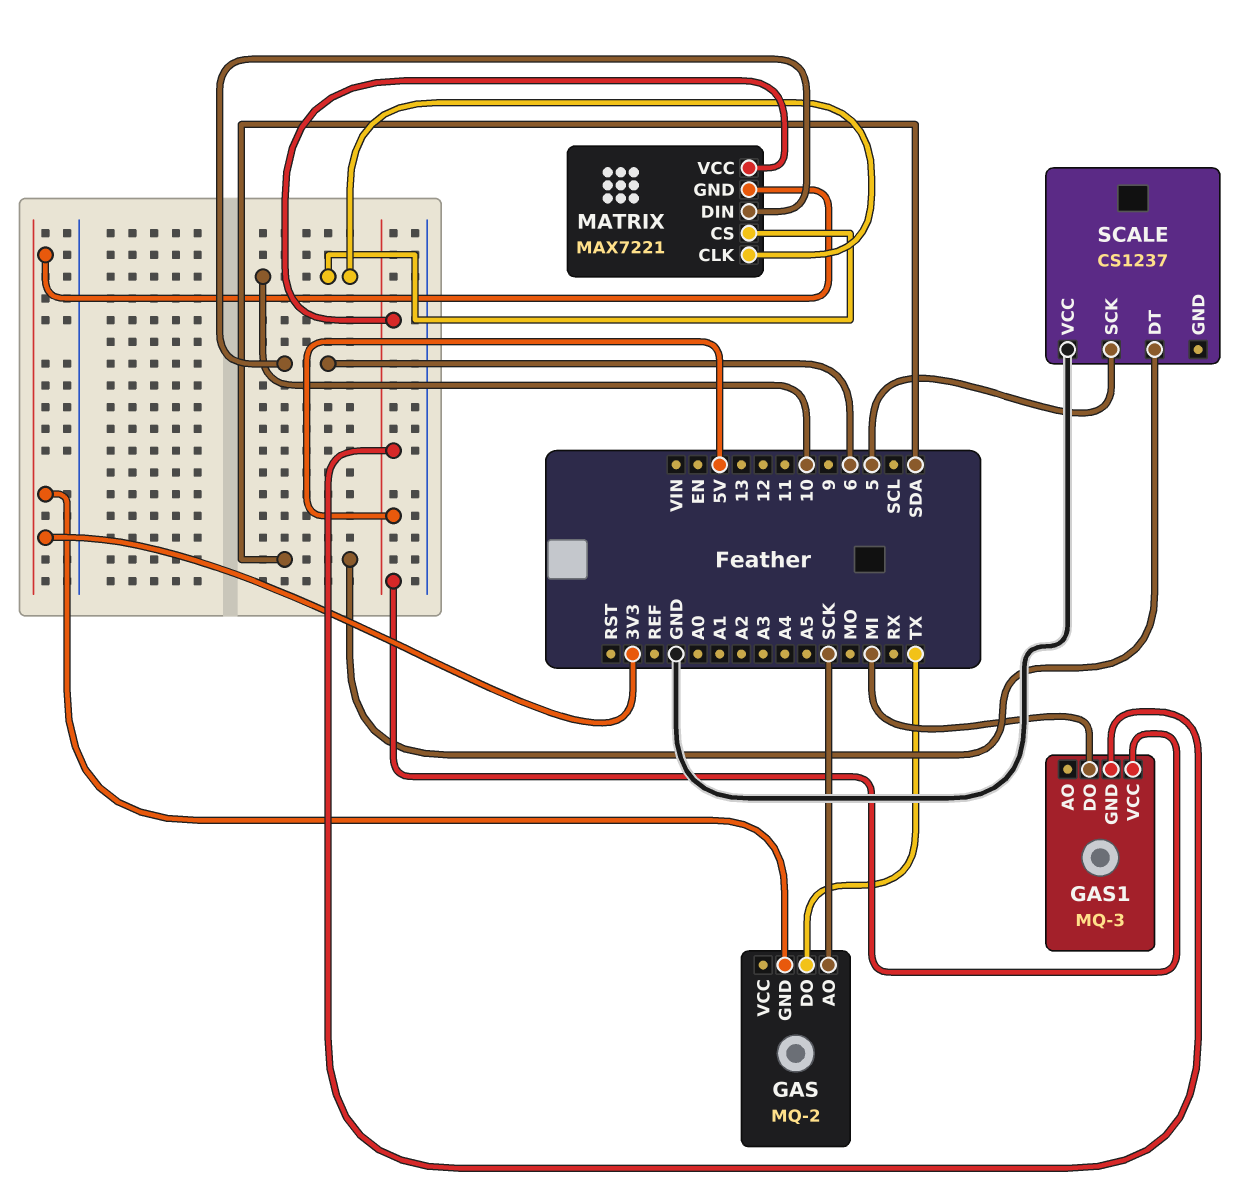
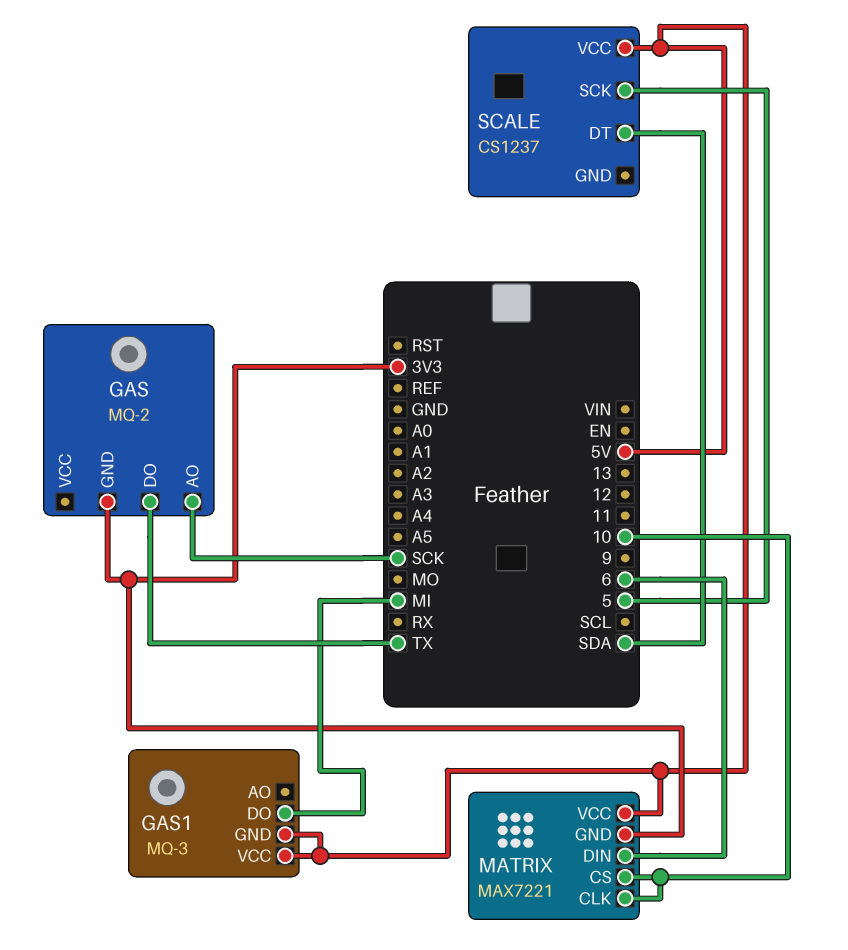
SCALE pin VCC: GND -> 5V

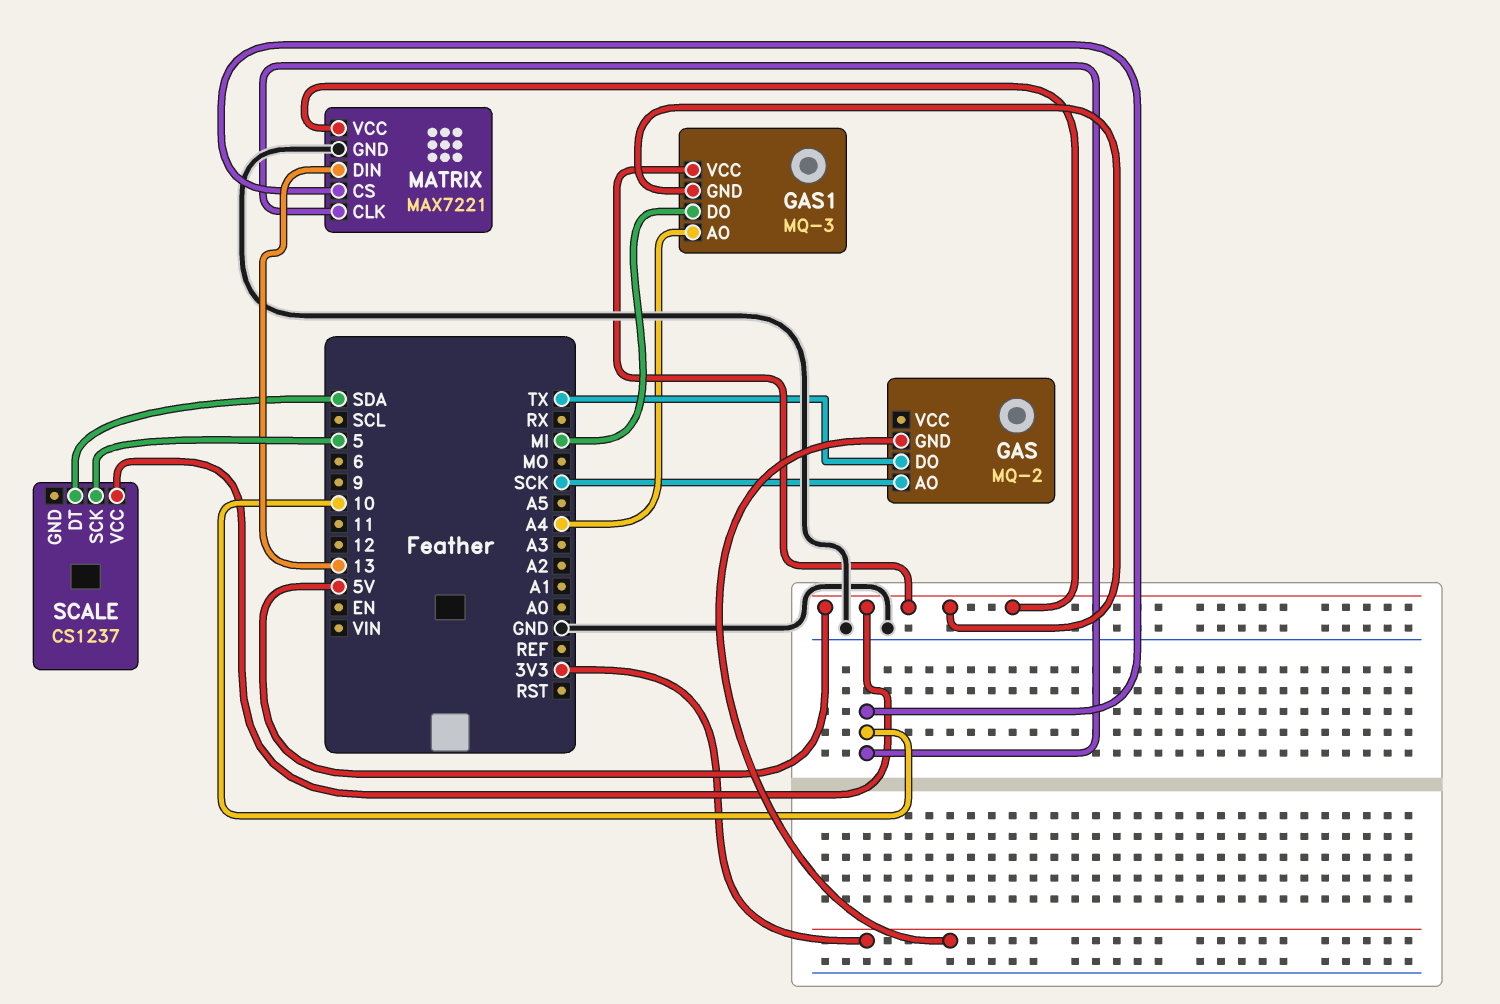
GAS1 pin AO: none -> A4
MATRIX pin DIN: 6 -> 13
MATRIX pin GND: 3V3 -> GND

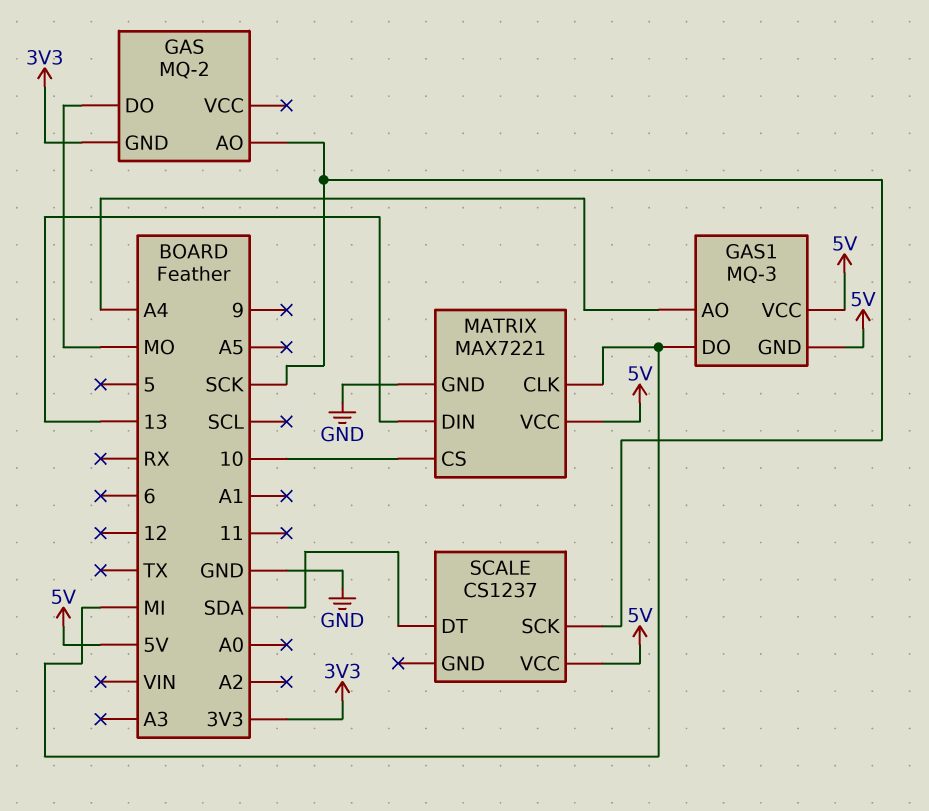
GAS pin DO: TX -> MO
MATRIX pin CLK: 10 -> MI
SCALE pin SCK: 5 -> SCK

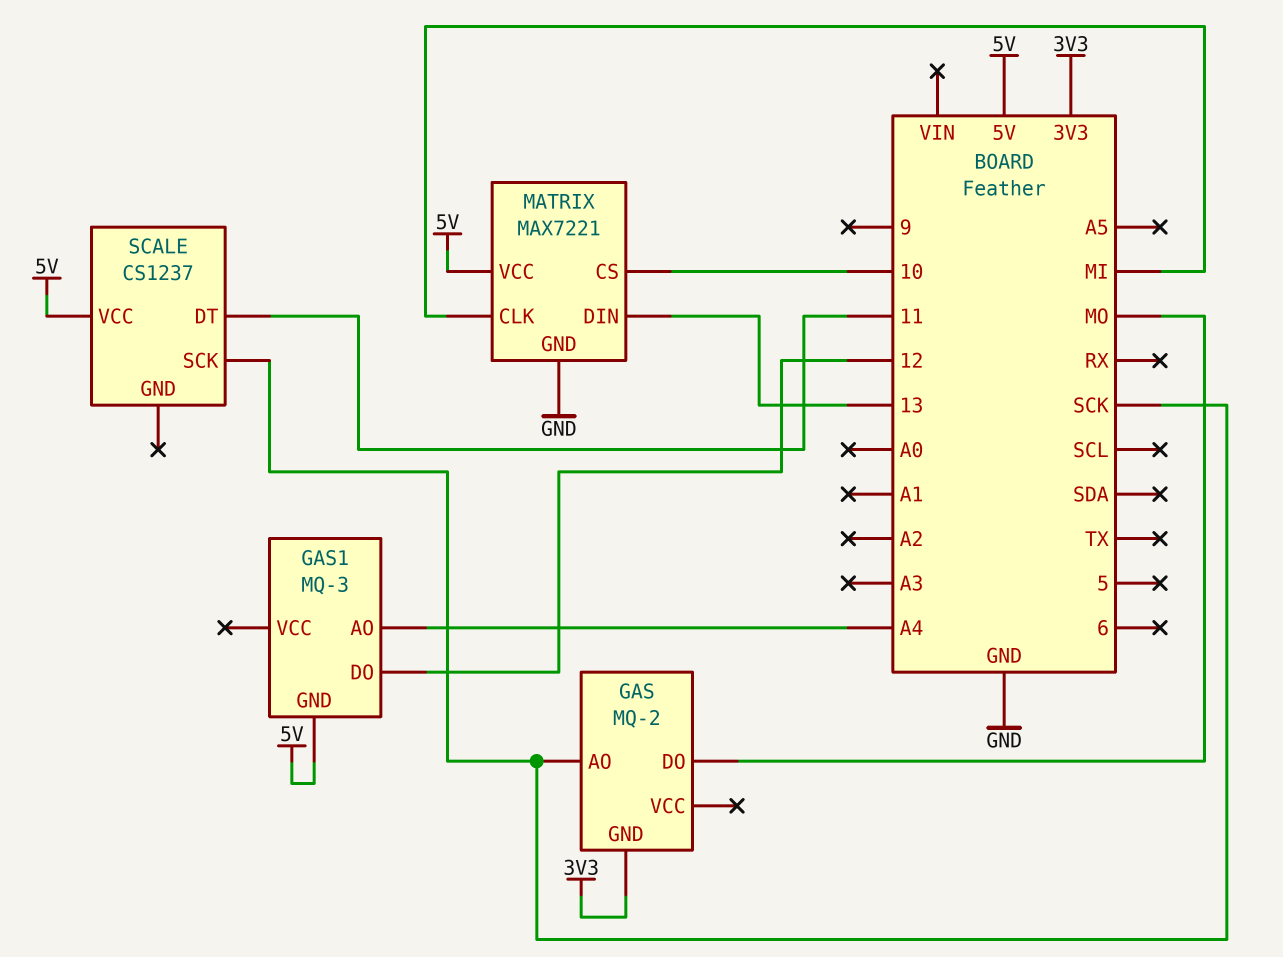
GAS1 pin DO: MI -> 12
GAS1 pin VCC: 5V -> none
SCALE pin DT: SDA -> 11

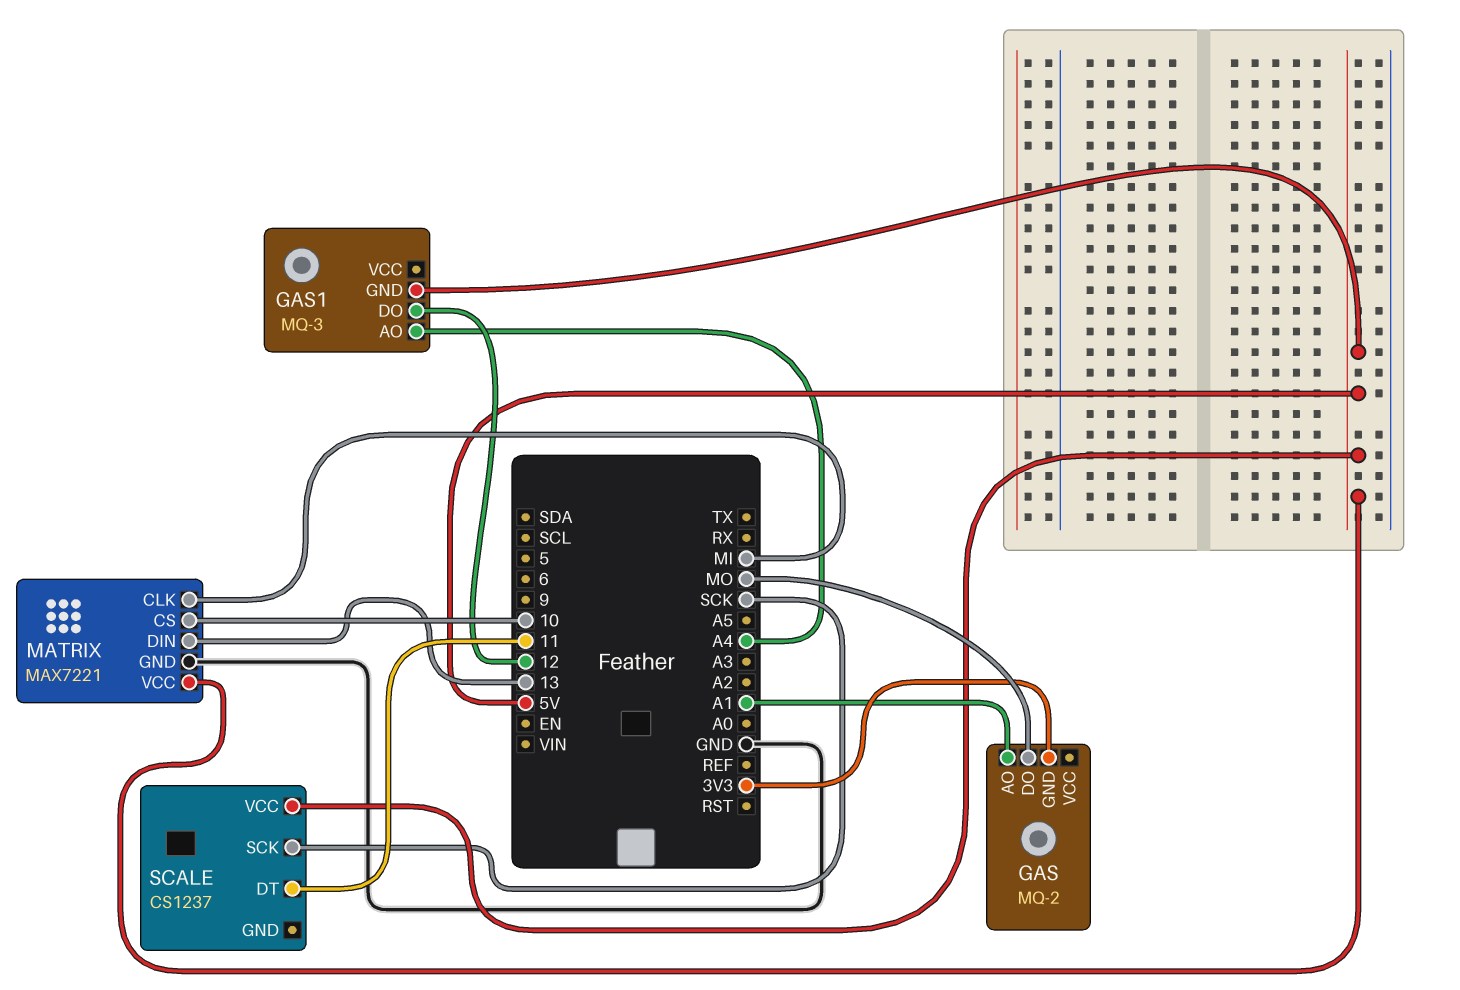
GAS pin AO: SCK -> A1

